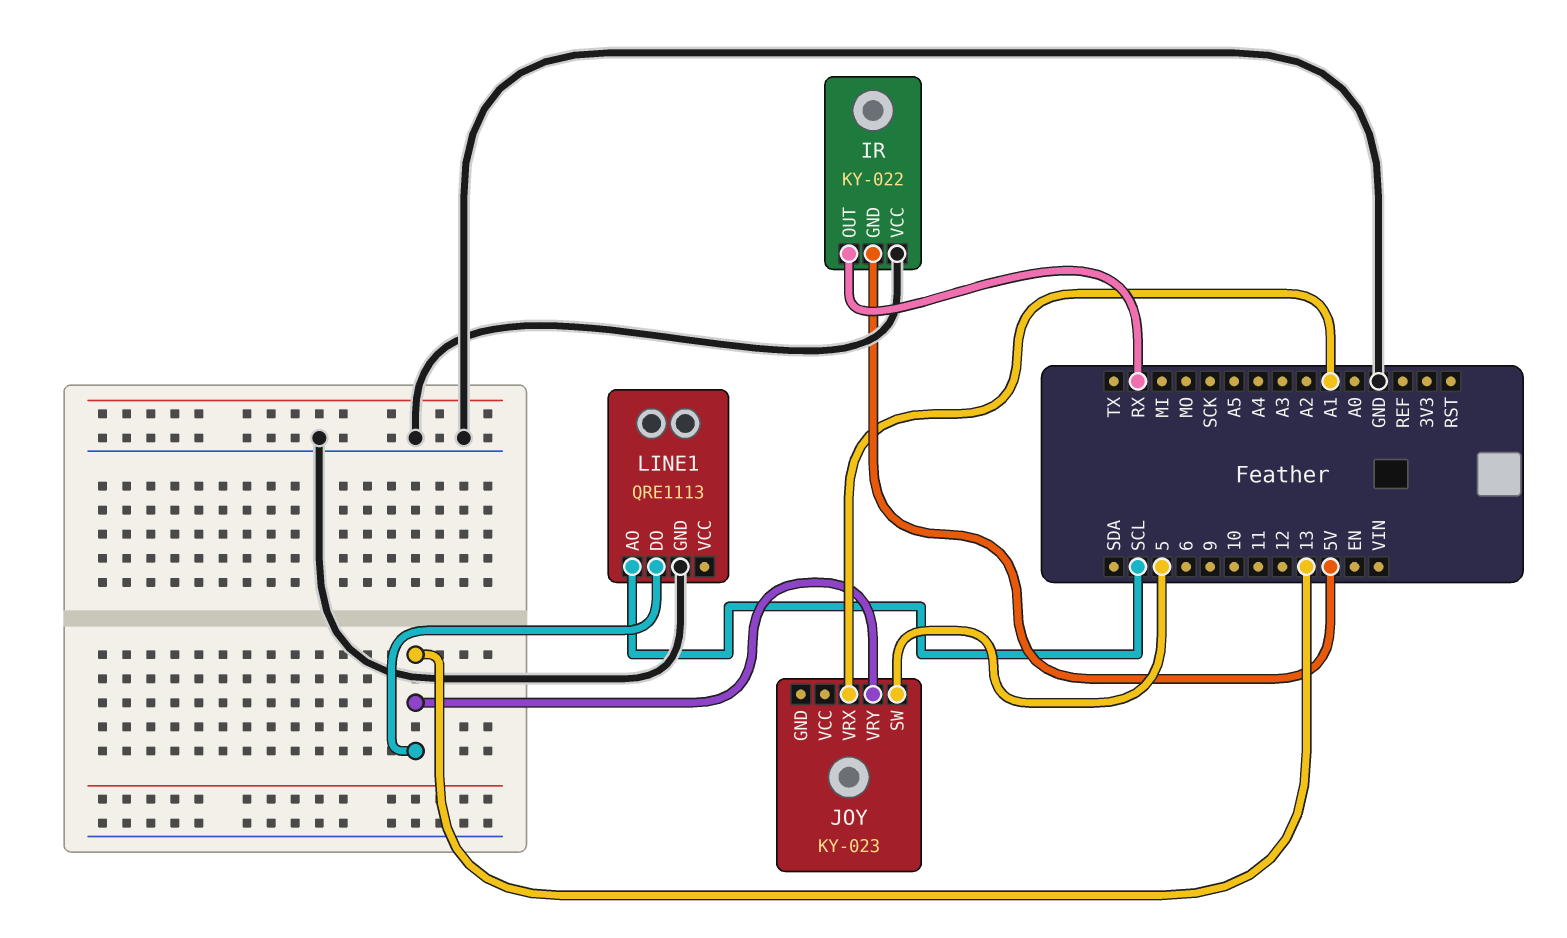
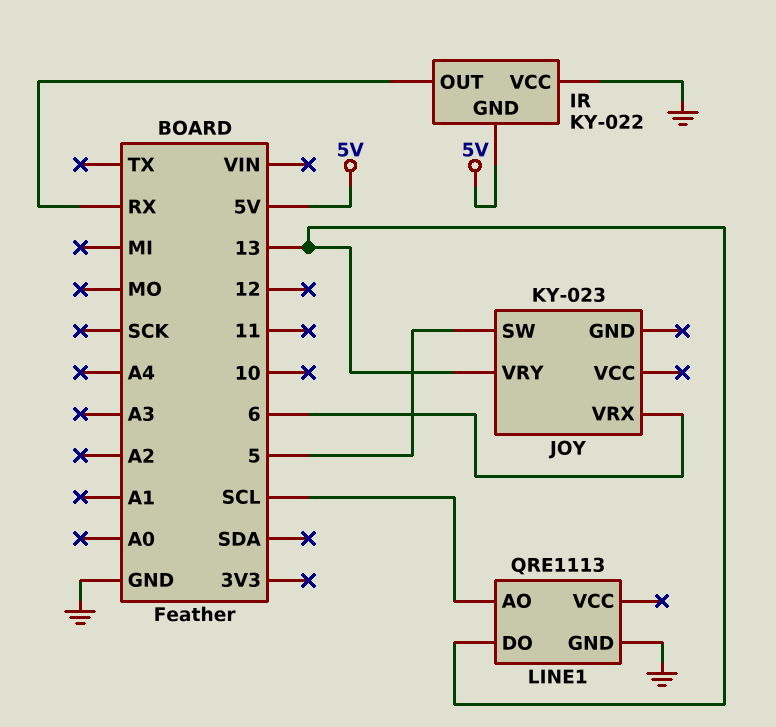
JOY pin VRX: A1 -> 6

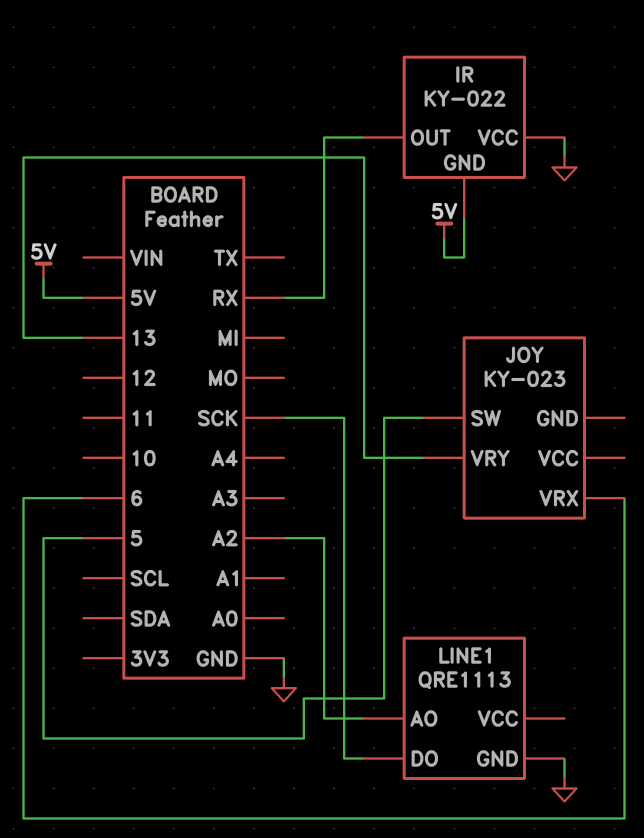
LINE1 pin AO: SCL -> A2
LINE1 pin DO: 13 -> SCK

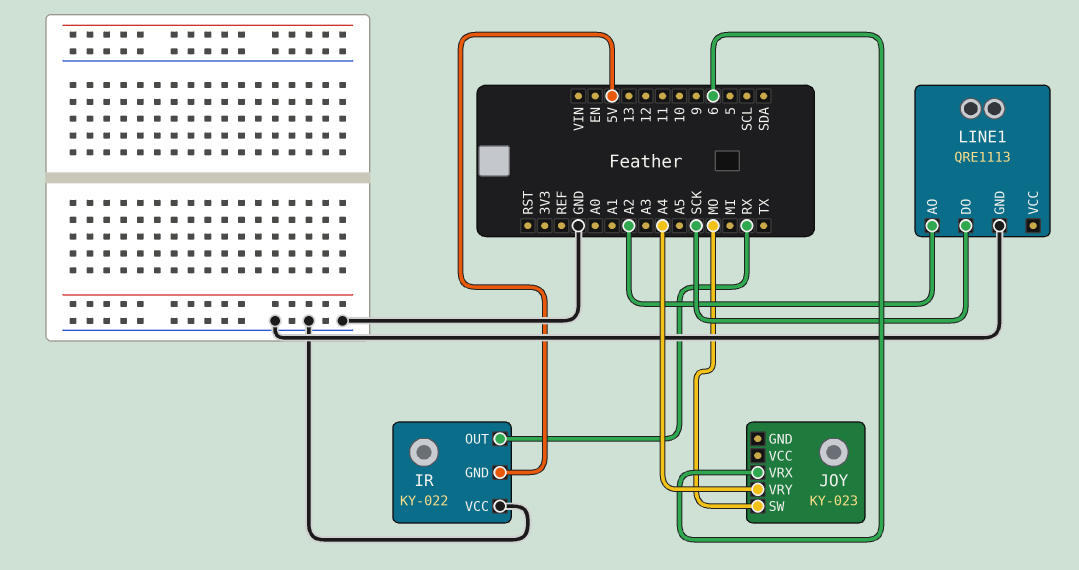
JOY pin SW: 5 -> MO
JOY pin VRY: 13 -> A4

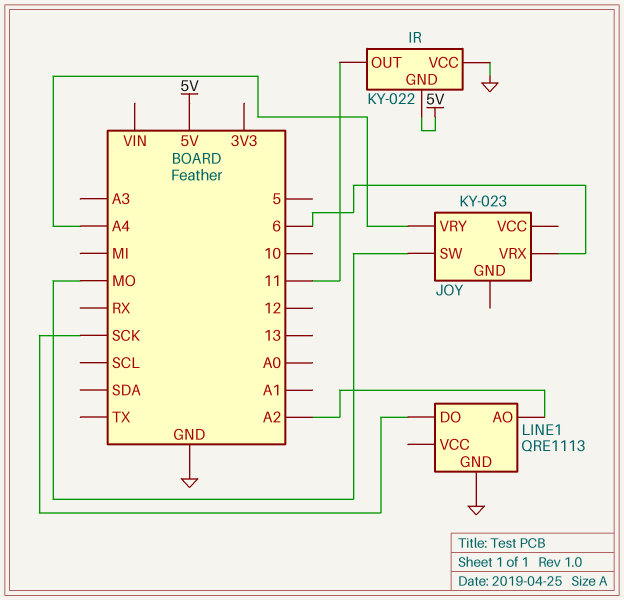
IR pin OUT: RX -> 11

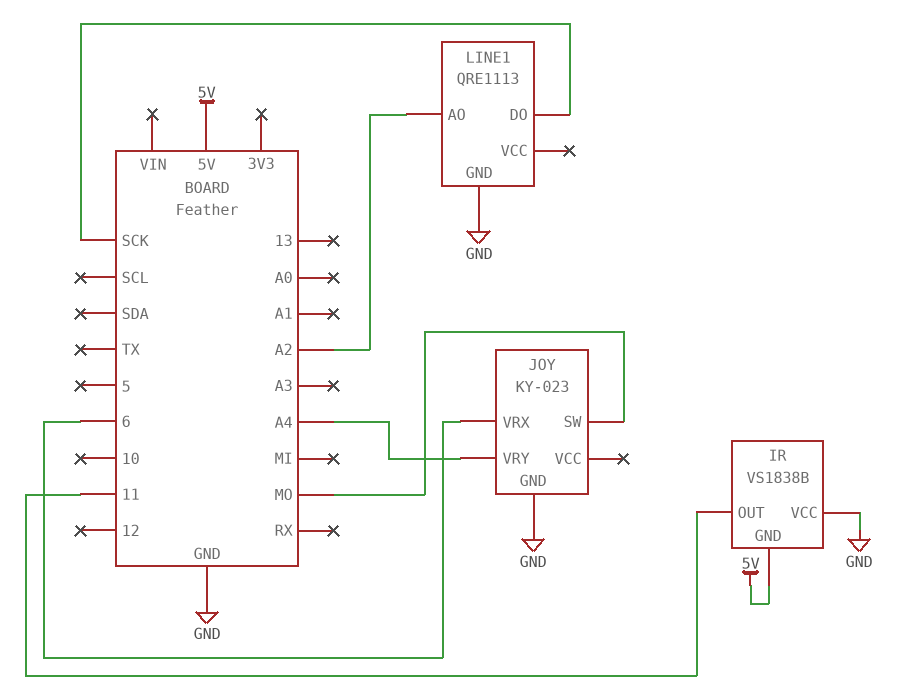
IR: KY-022 -> VS1838B
JOY pin GND: none -> GND

